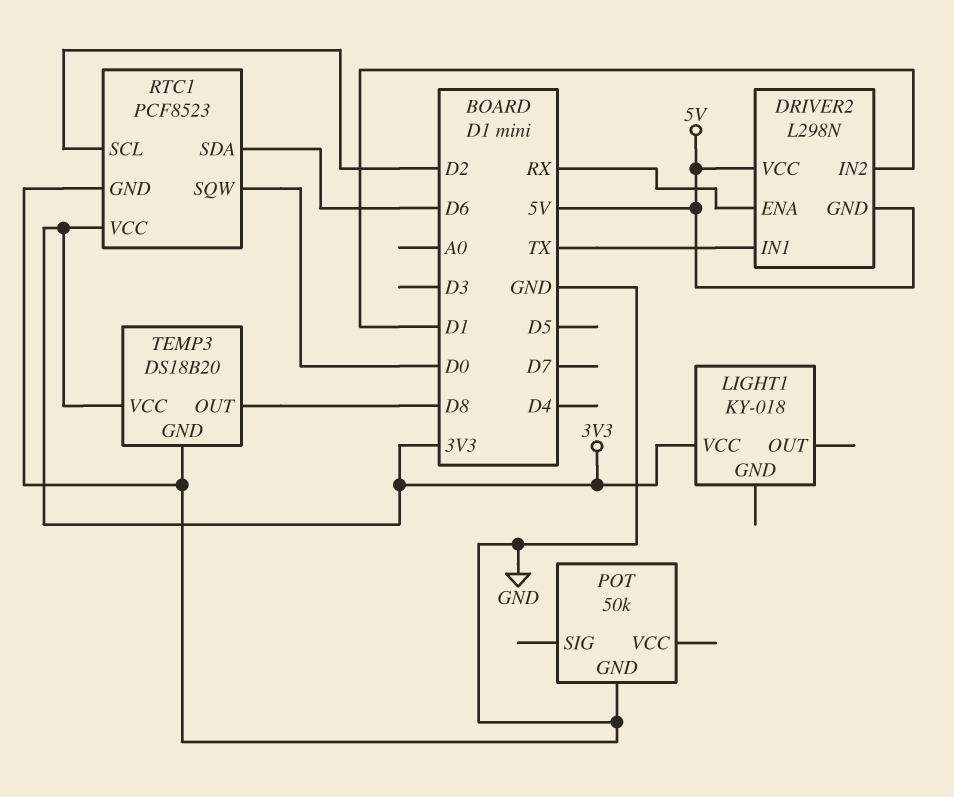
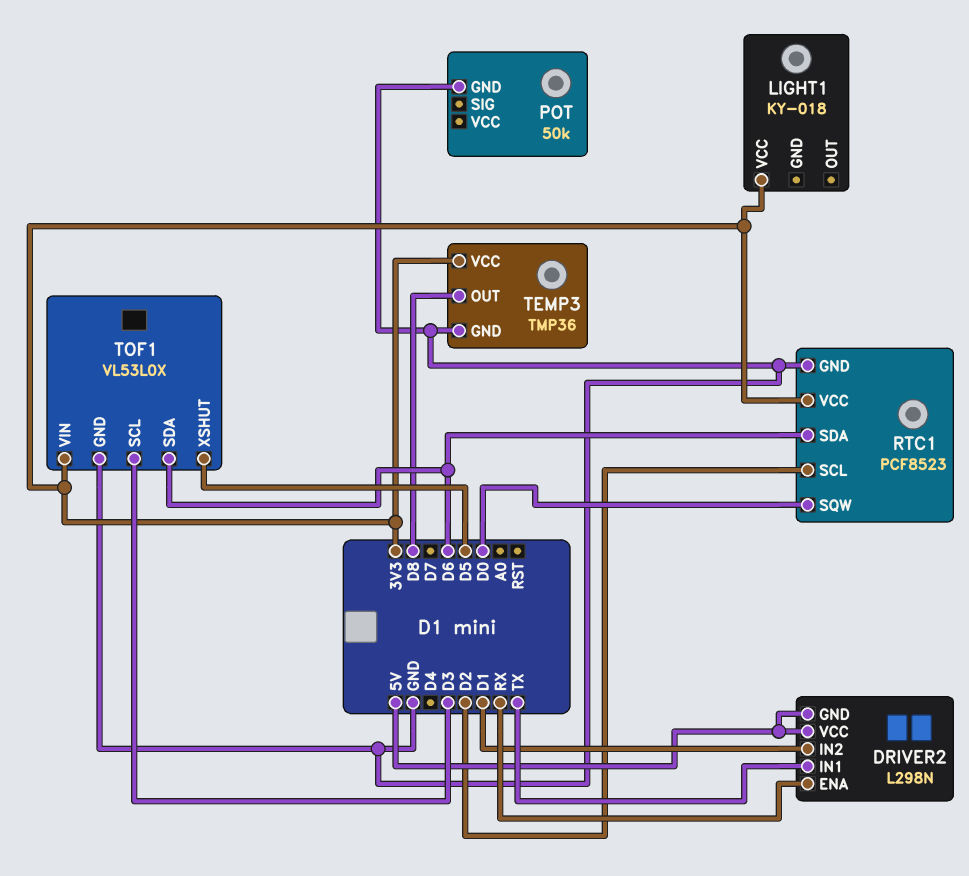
TEMP3: DS18B20 -> TMP36
TOF1: none -> VL53L0X
TOF1 pin GND: none -> GND
TOF1 pin SCL: none -> D3
TOF1 pin SDA: none -> D6
TOF1 pin VIN: none -> 3V3
TOF1 pin XSHUT: none -> D5

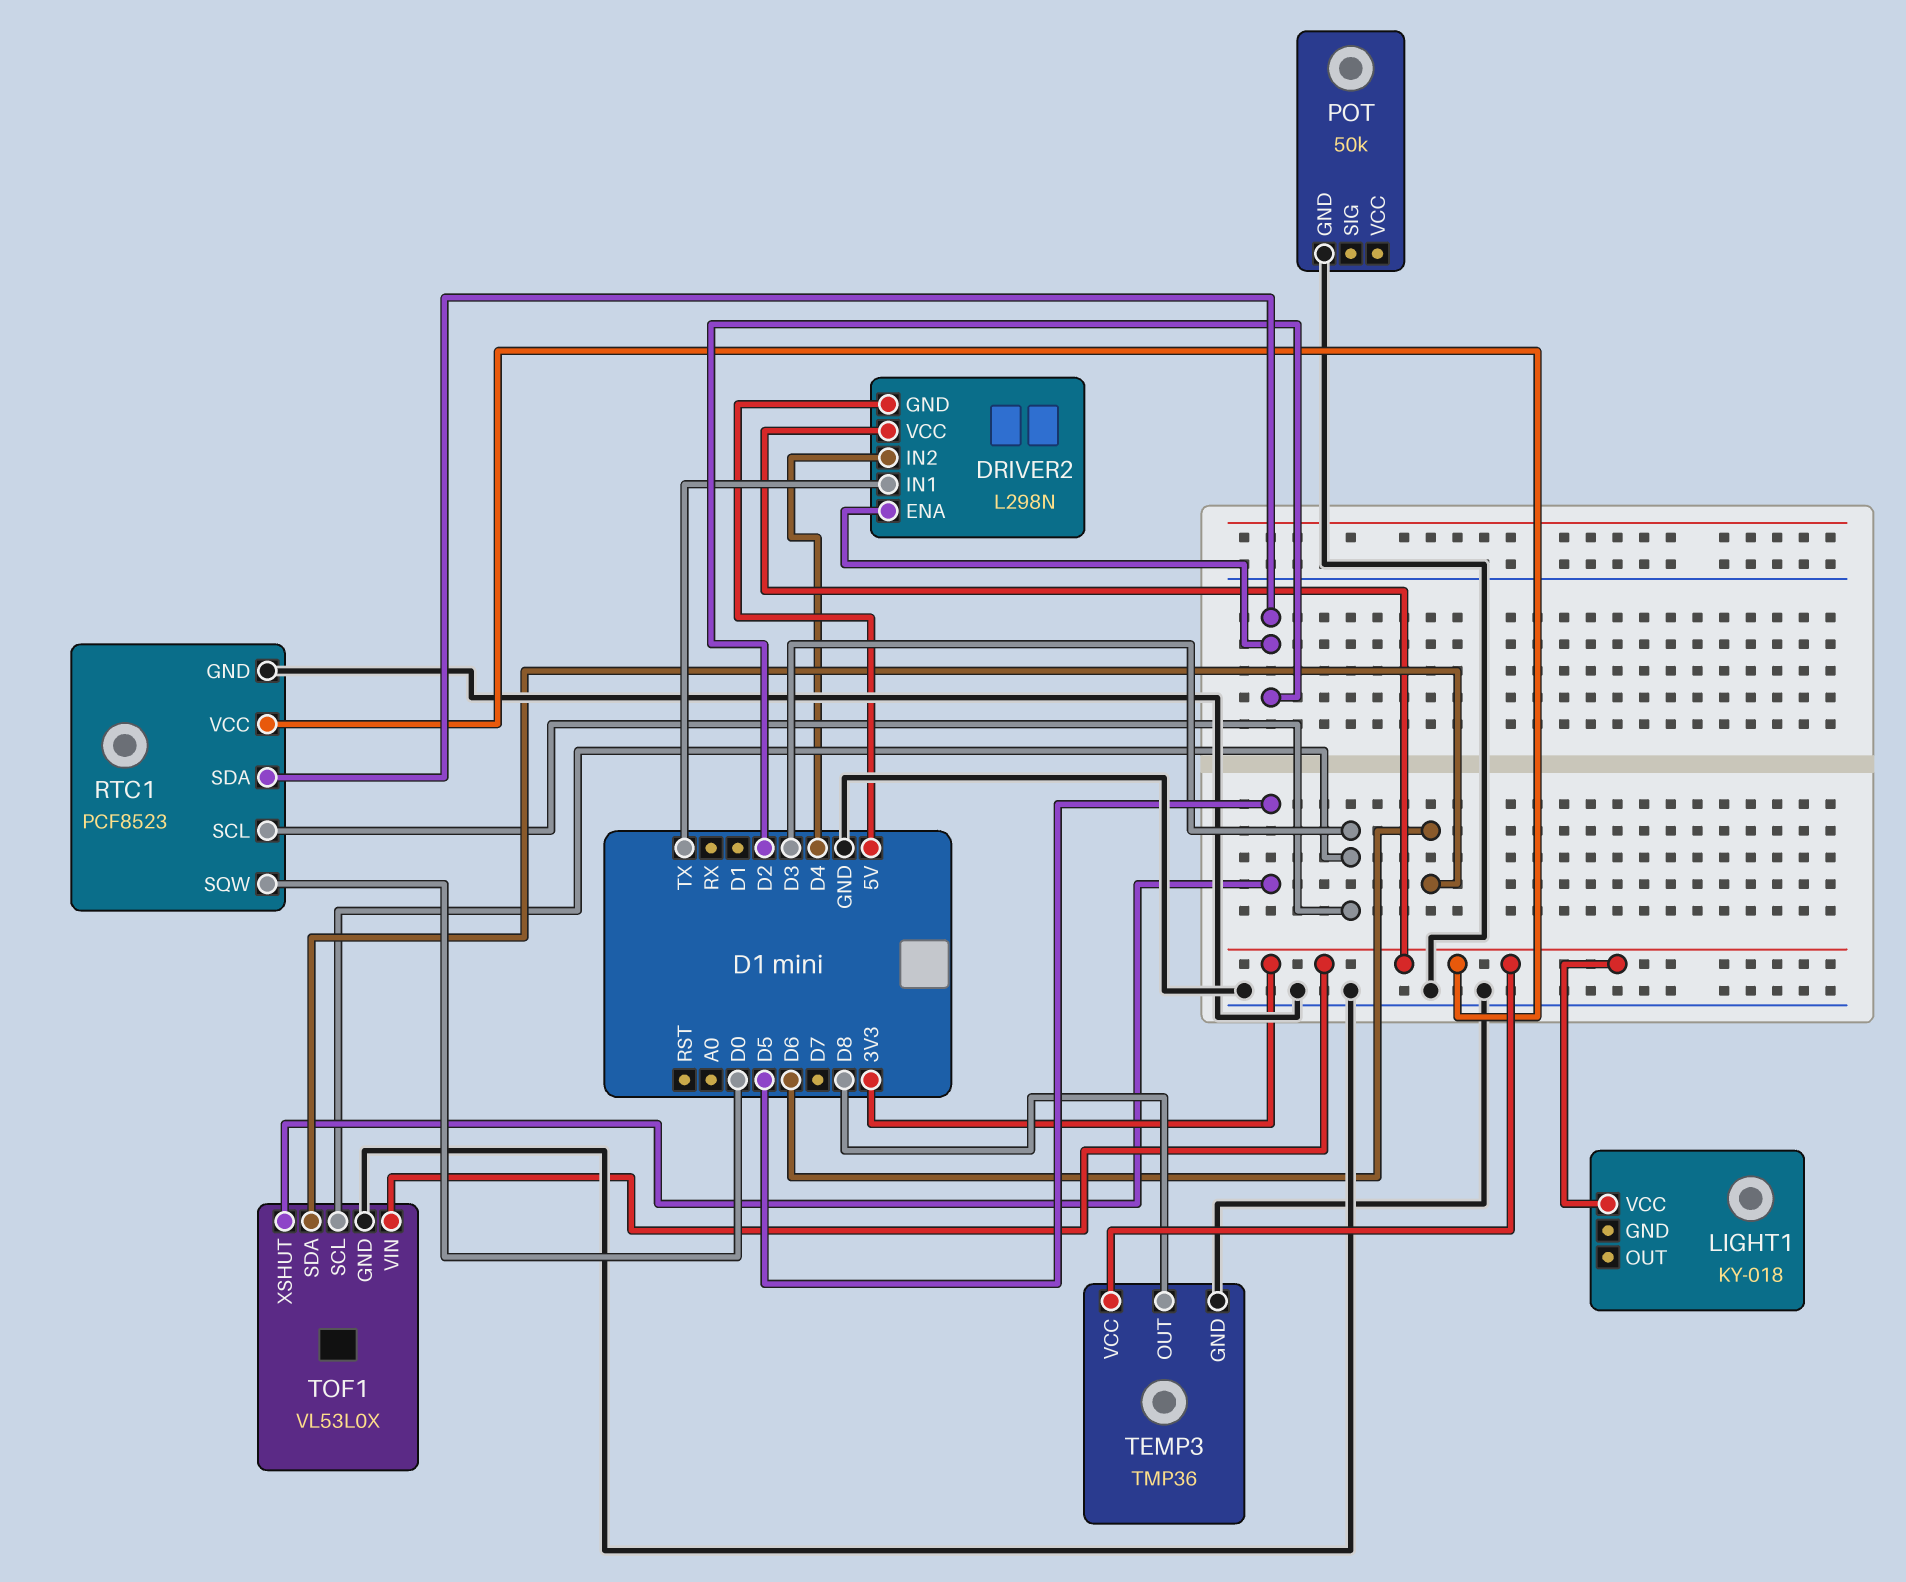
DRIVER2 pin ENA: RX -> D2
DRIVER2 pin IN2: D1 -> D4
DRIVER2 pin VCC: 5V -> 3V3
RTC1 pin SCL: D2 -> D3
RTC1 pin SDA: D6 -> D2

